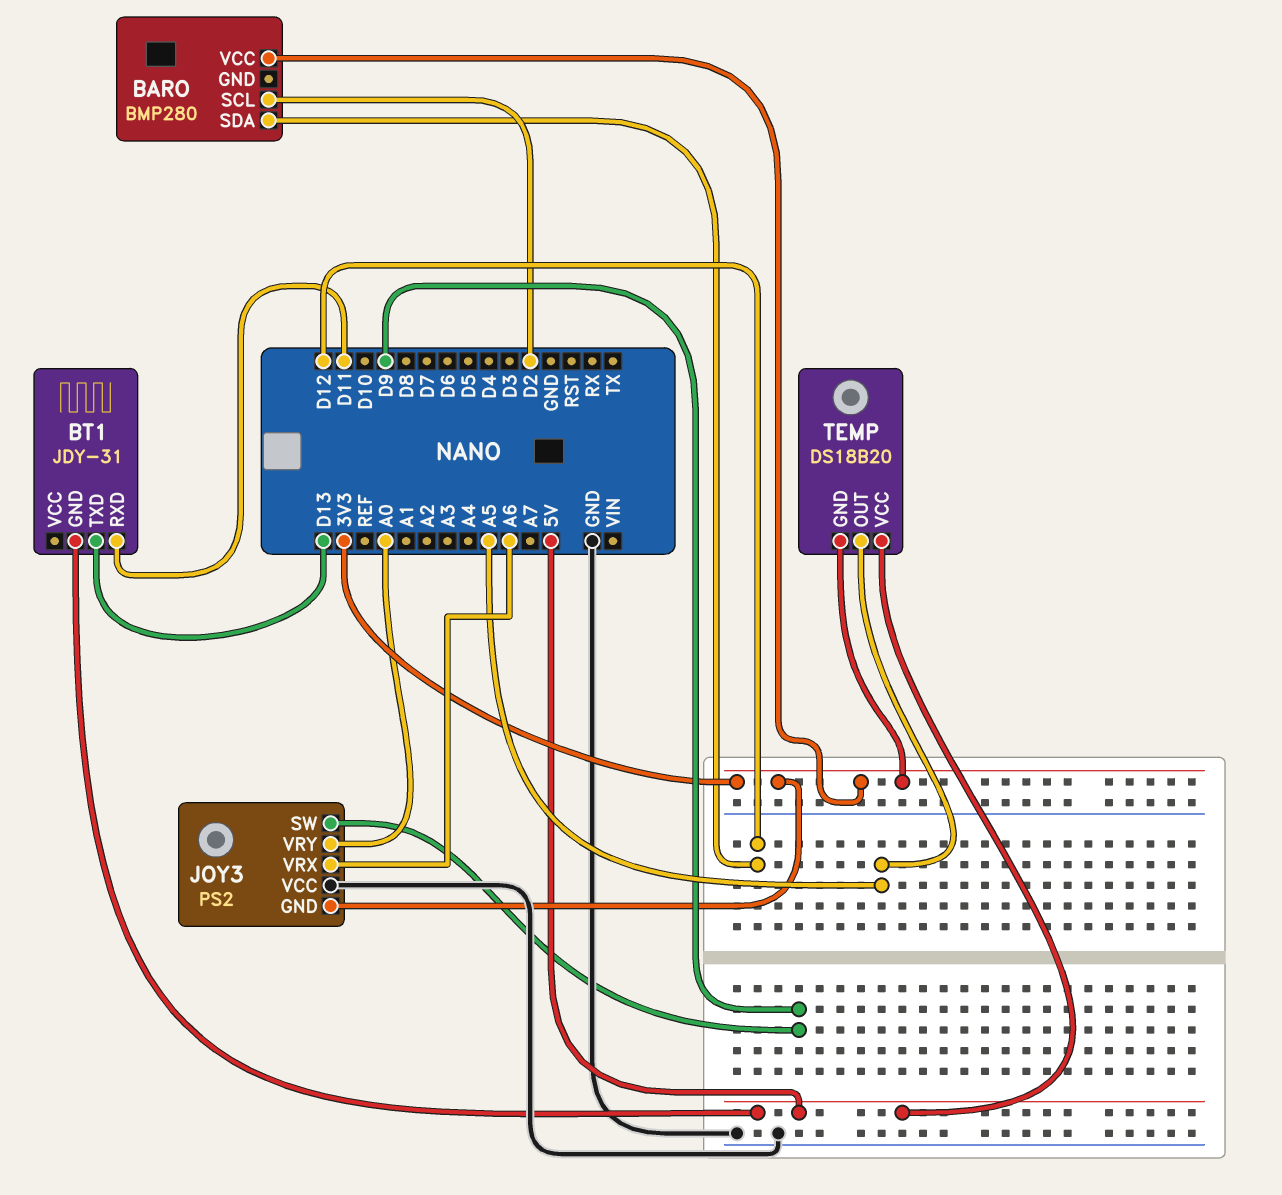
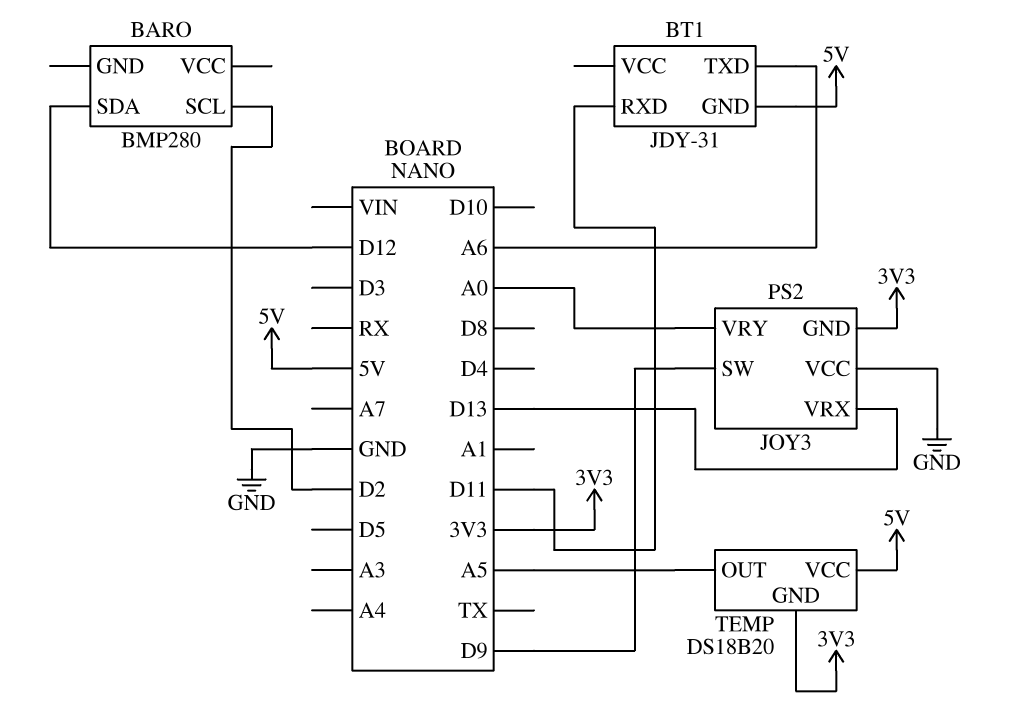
BARO pin VCC: 3V3 -> none
BT1 pin TXD: D13 -> A6
JOY3 pin VRX: A6 -> D13

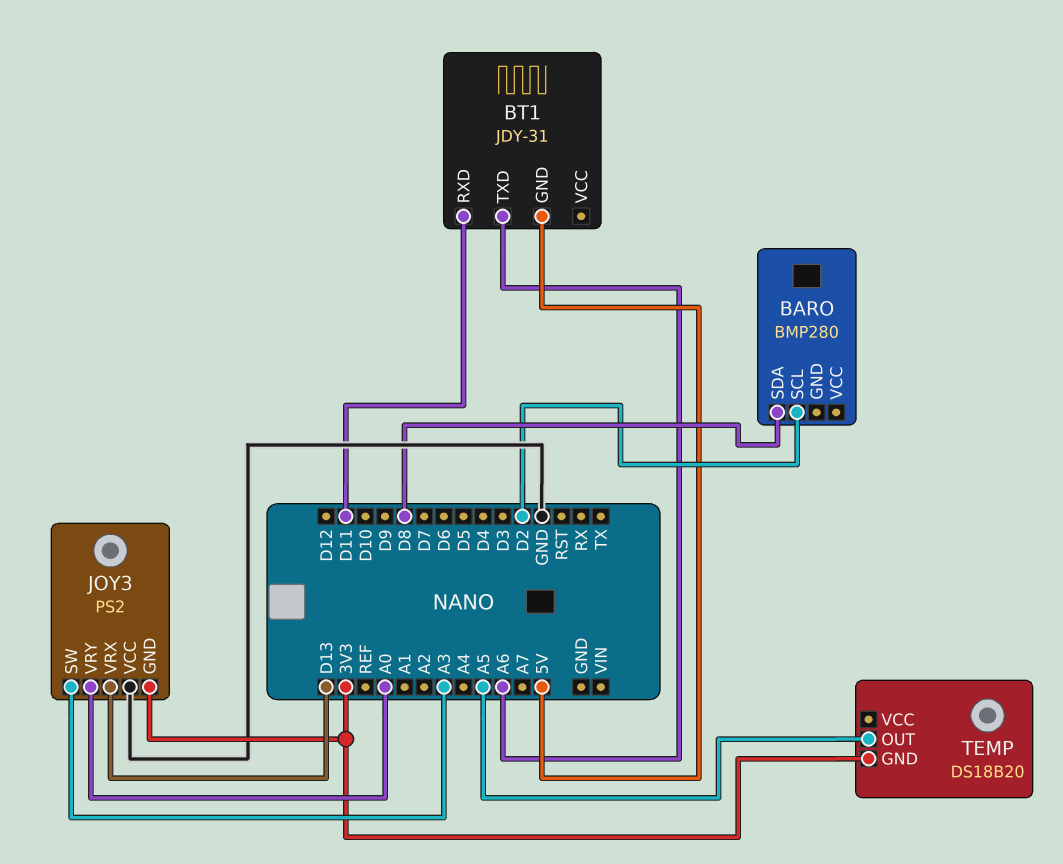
BARO pin SDA: D12 -> D8
JOY3 pin SW: D9 -> A3
TEMP pin VCC: 5V -> none

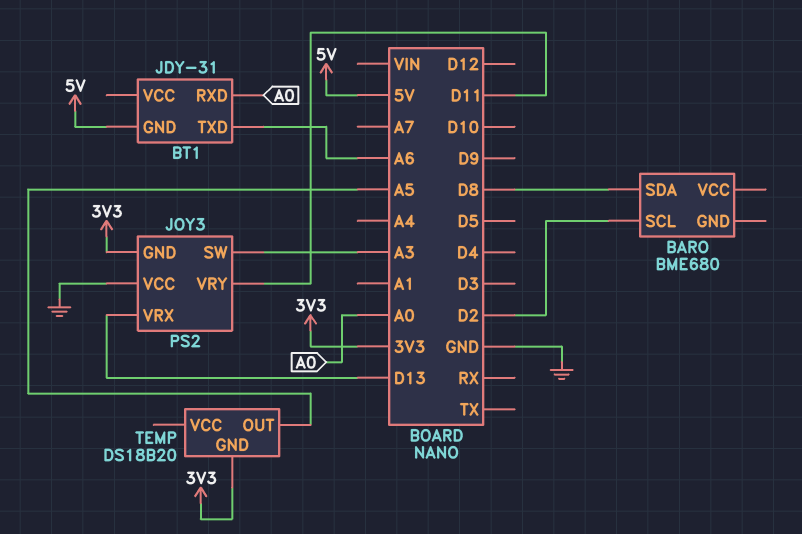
BARO: BMP280 -> BME680
BT1 pin RXD: D11 -> A0
JOY3 pin VRY: A0 -> D11

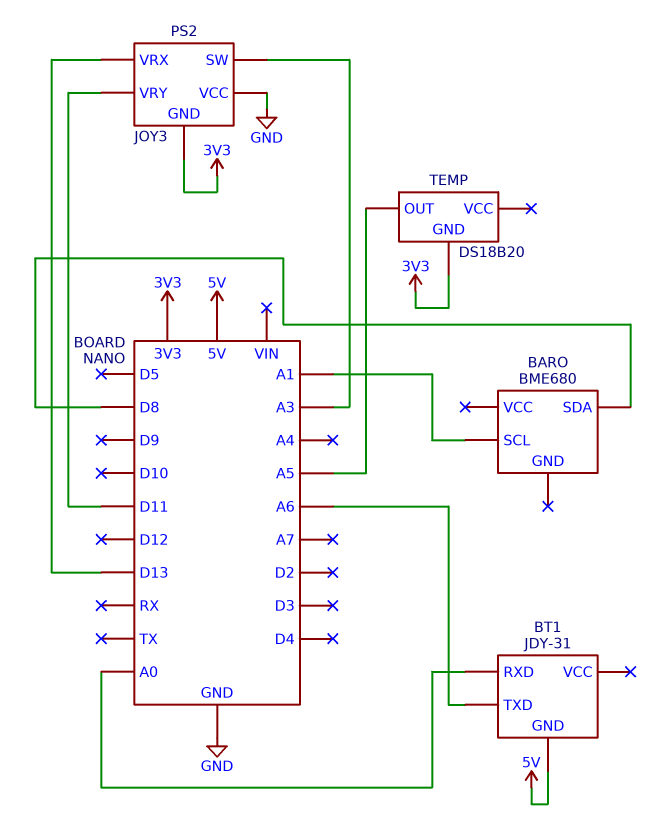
BARO pin SCL: D2 -> A1

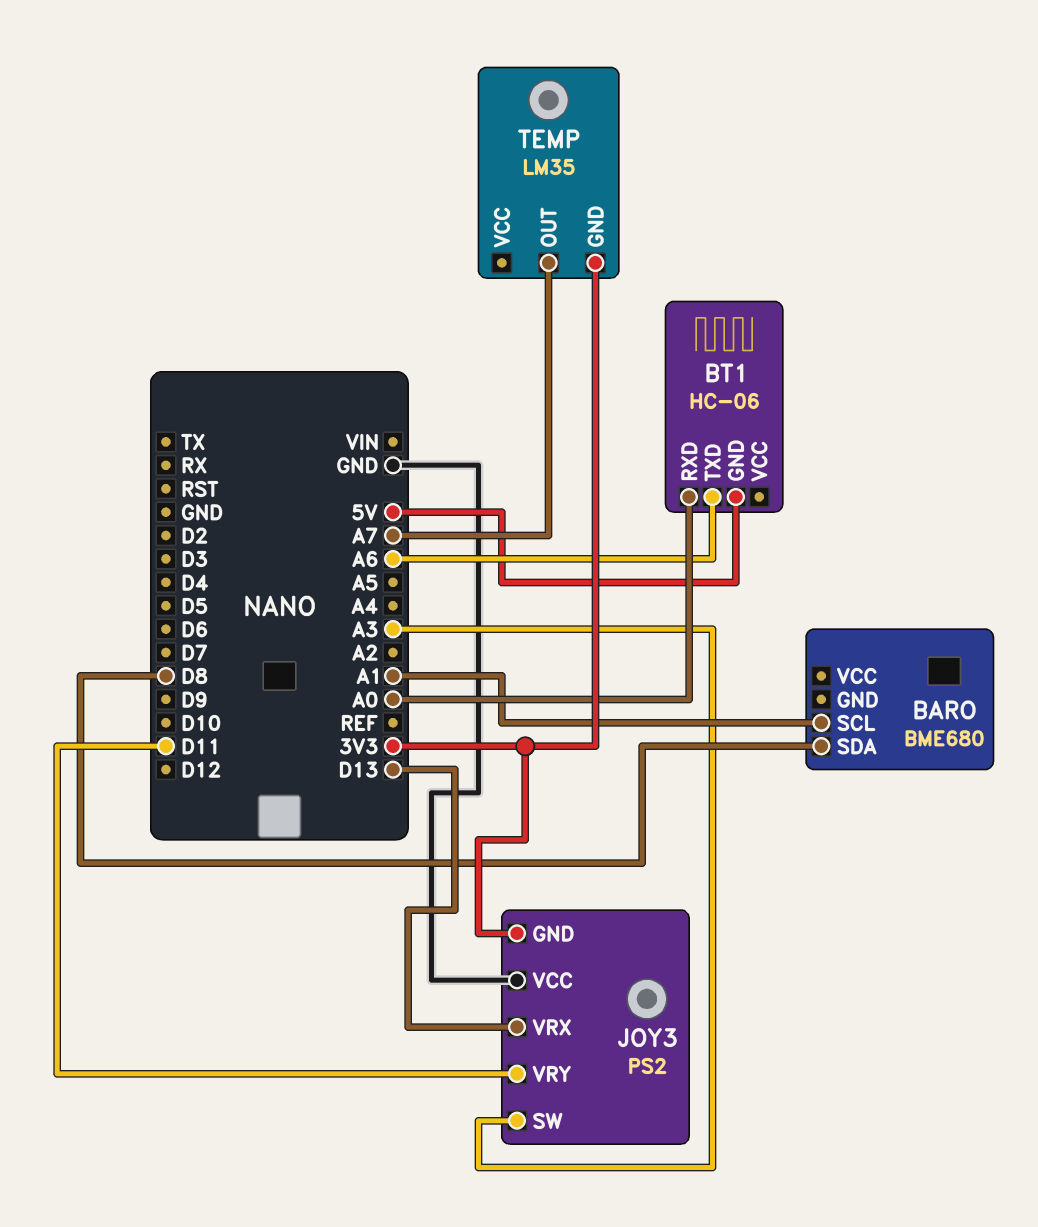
BT1: JDY-31 -> HC-06
TEMP: DS18B20 -> LM35
TEMP pin OUT: A5 -> A7

